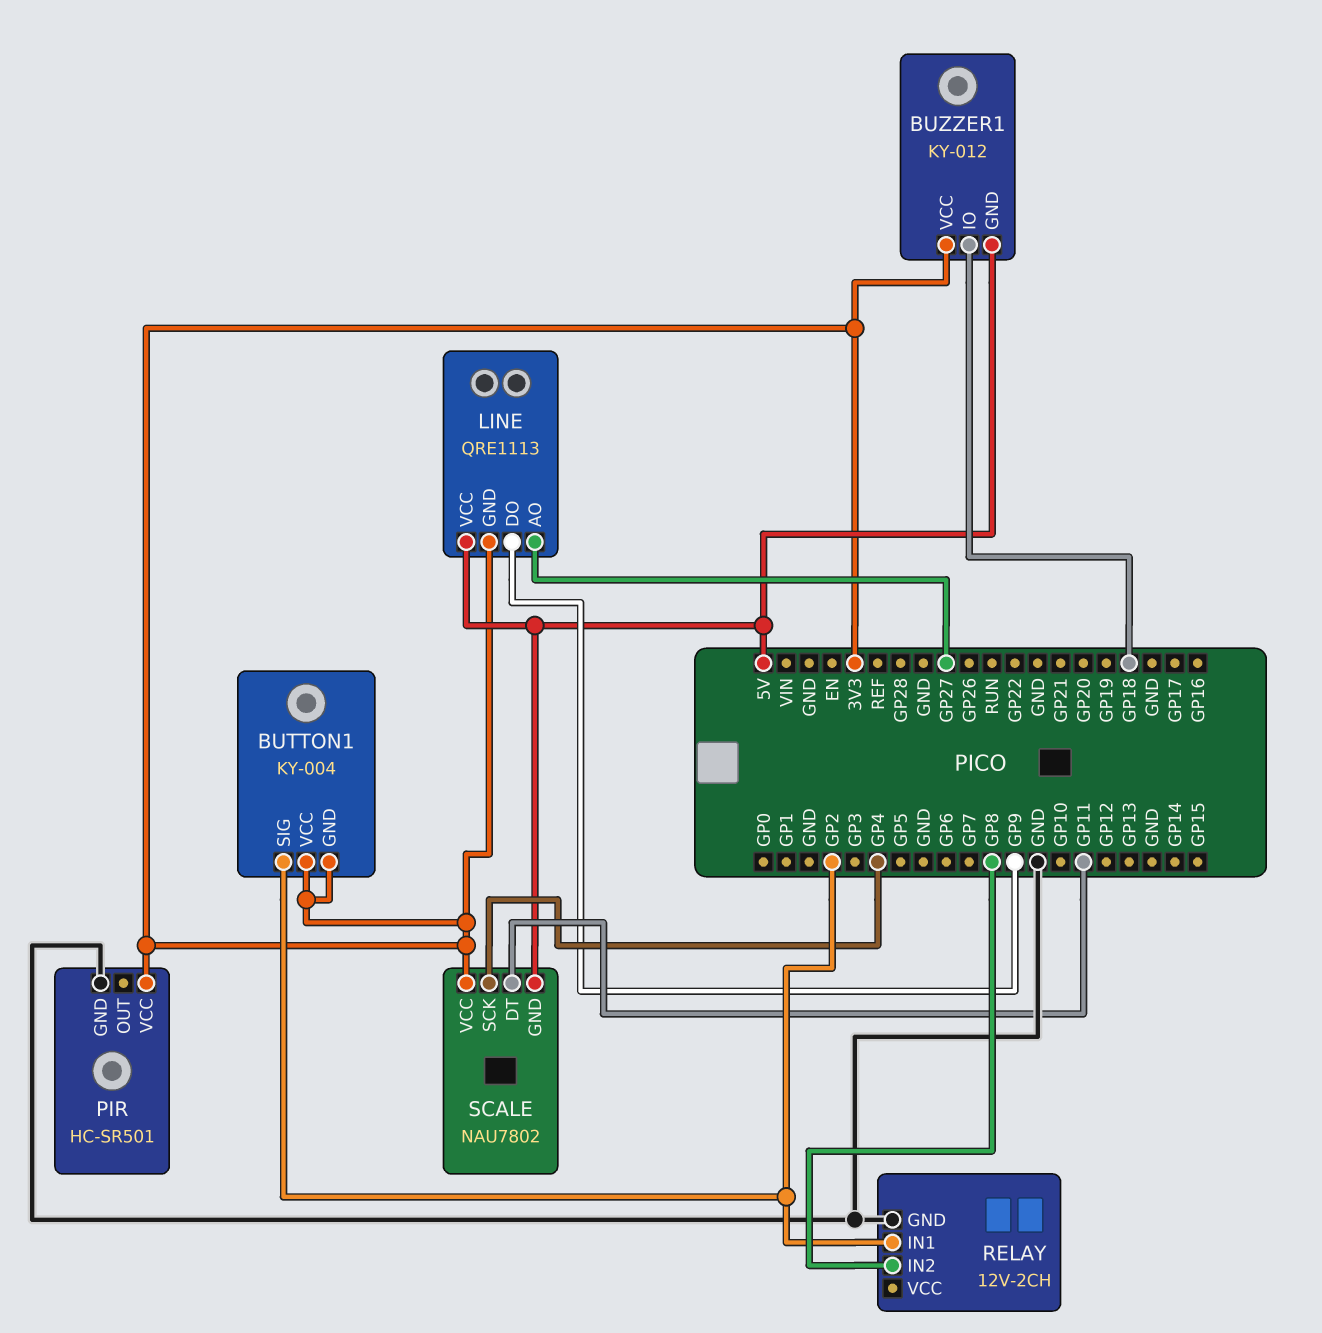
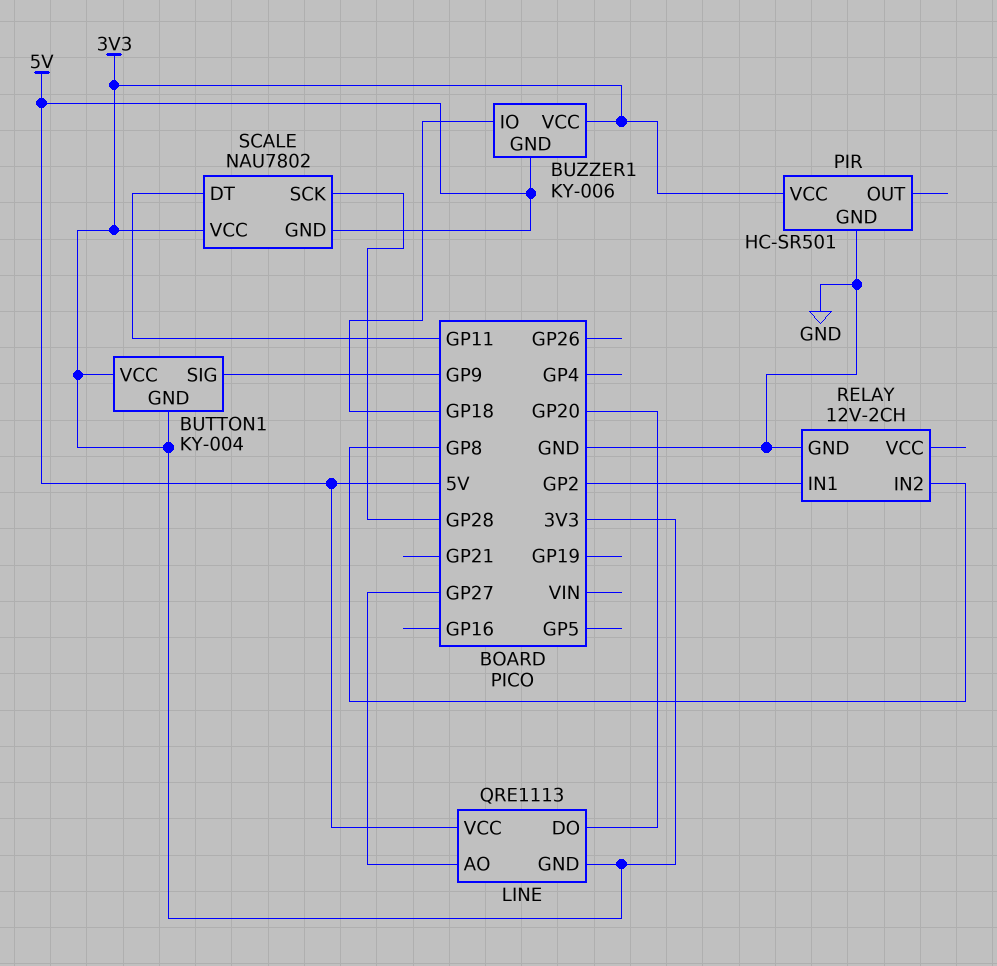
BUTTON1 pin SIG: GP2 -> GP9
BUZZER1: KY-012 -> KY-006
LINE pin DO: GP9 -> GP20
SCALE pin SCK: GP4 -> GP28

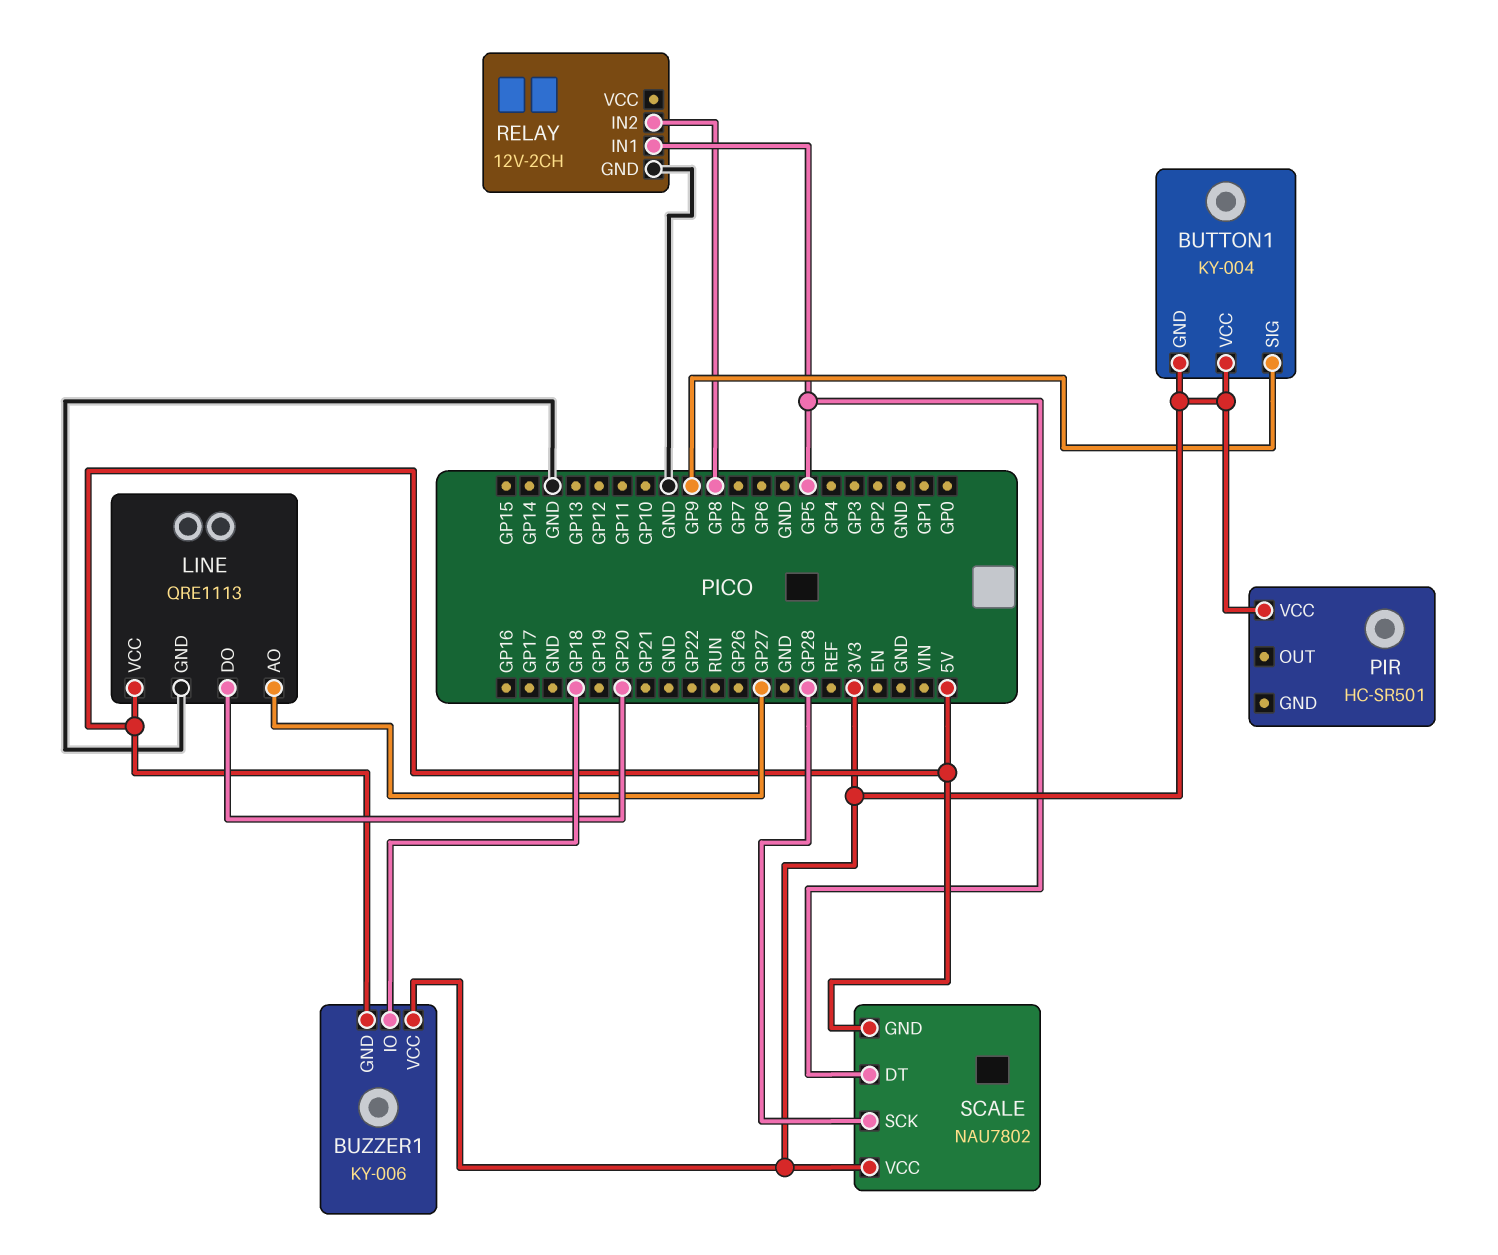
LINE pin GND: 3V3 -> GND
PIR pin GND: GND -> none
RELAY pin IN1: GP2 -> GP5
SCALE pin DT: GP11 -> GP5

